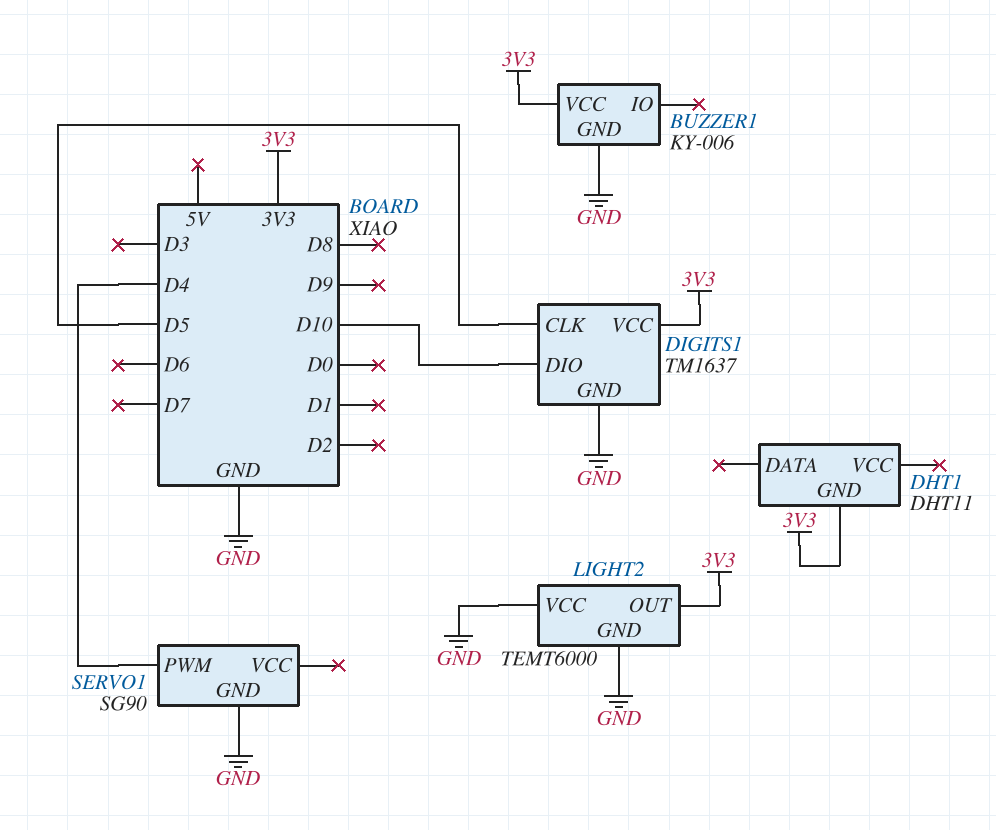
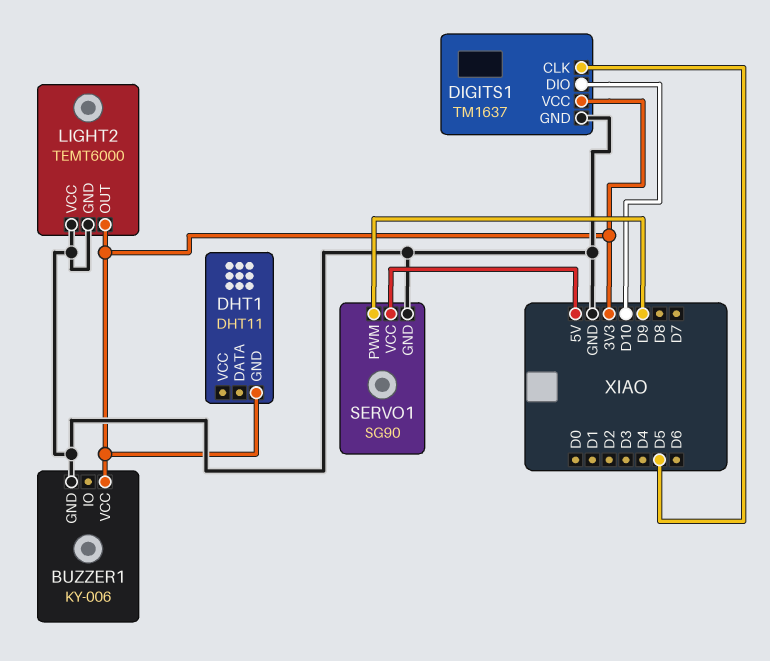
SERVO1 pin PWM: D4 -> D9
SERVO1 pin VCC: none -> 5V

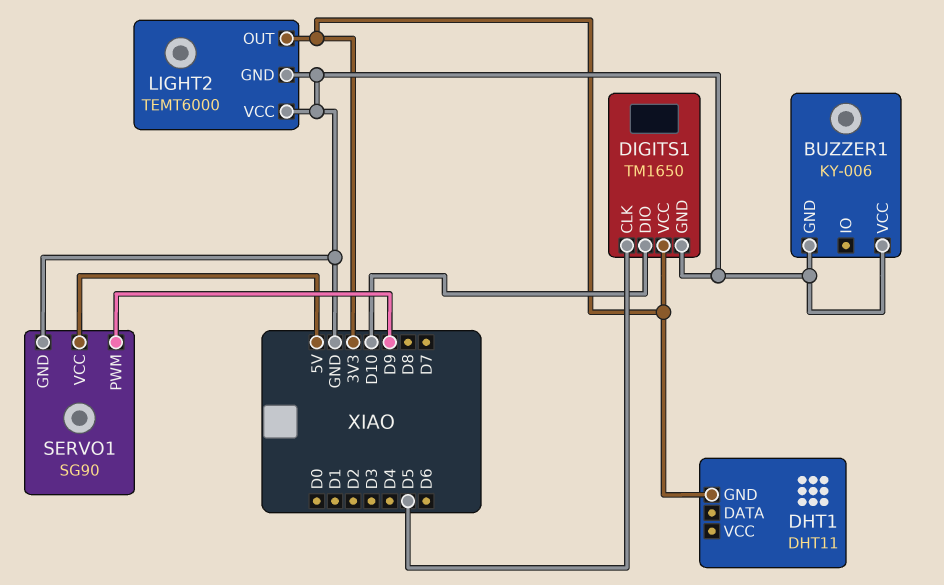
BUZZER1 pin VCC: 3V3 -> GND
DIGITS1: TM1637 -> TM1650

